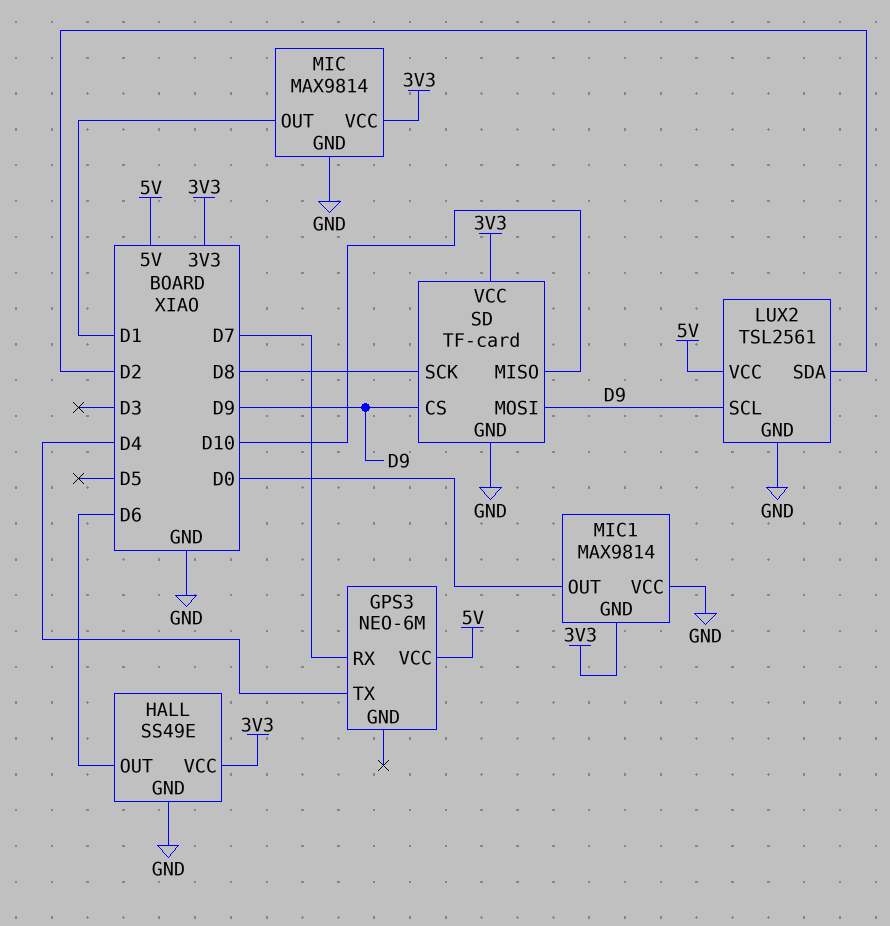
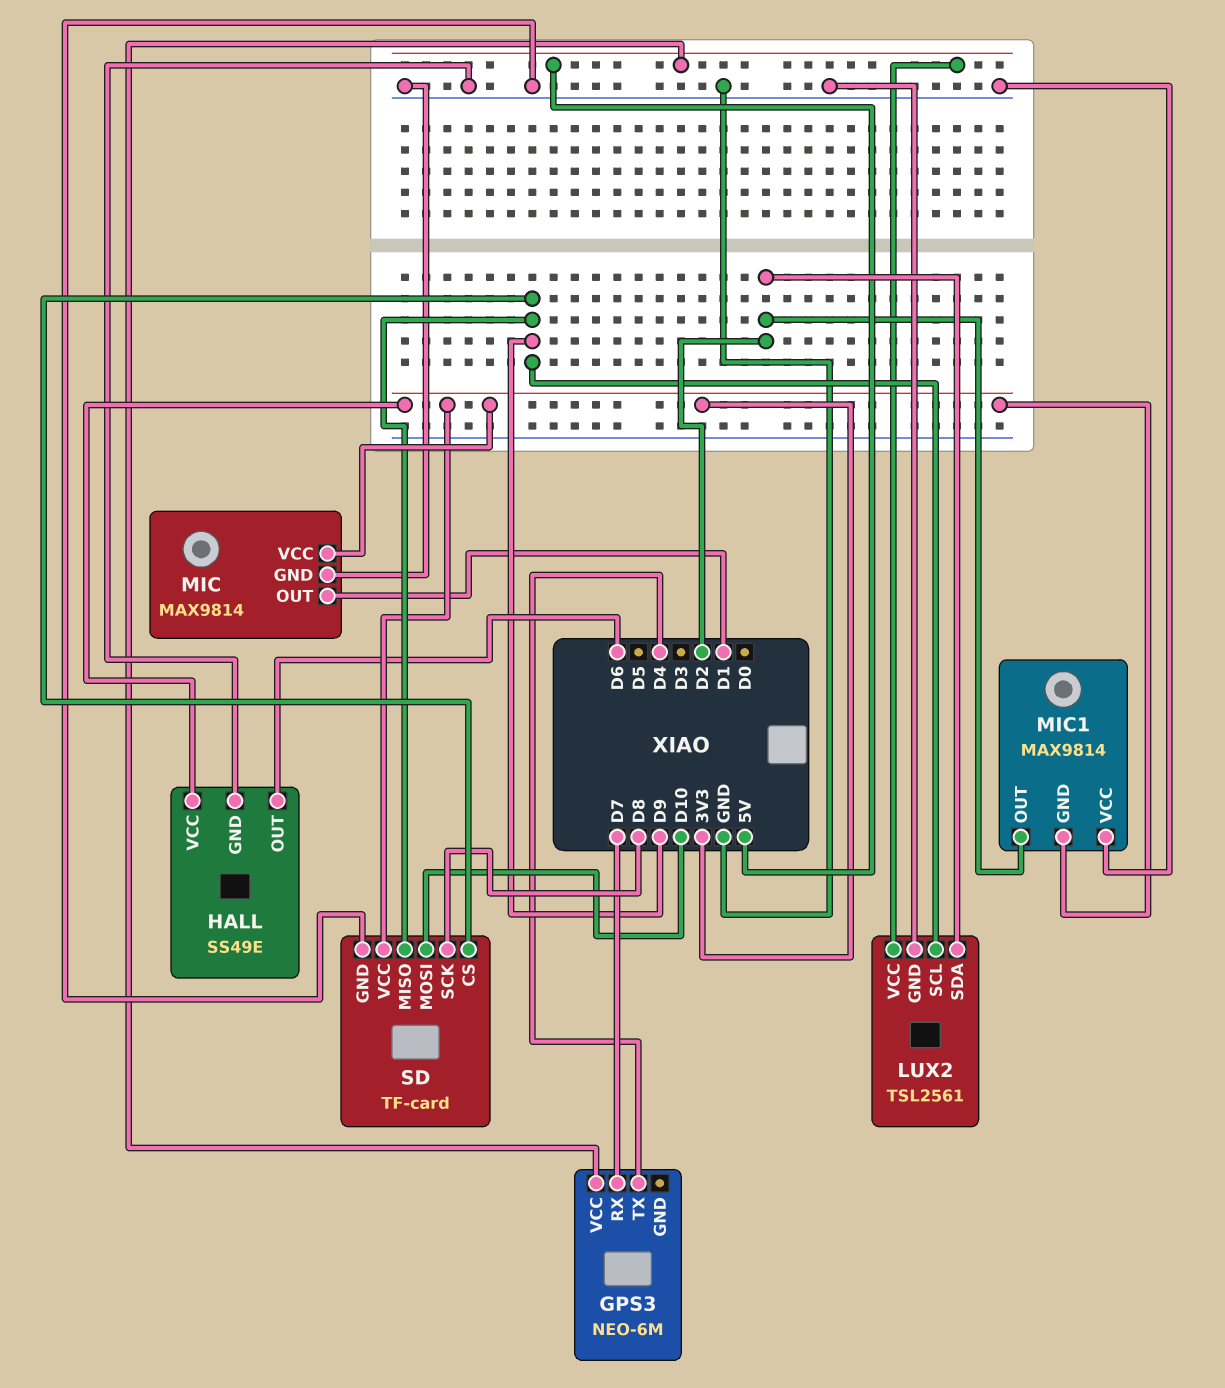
MIC1 pin OUT: D0 -> D2
SD pin MISO: D10 -> D9
SD pin MOSI: D9 -> D10

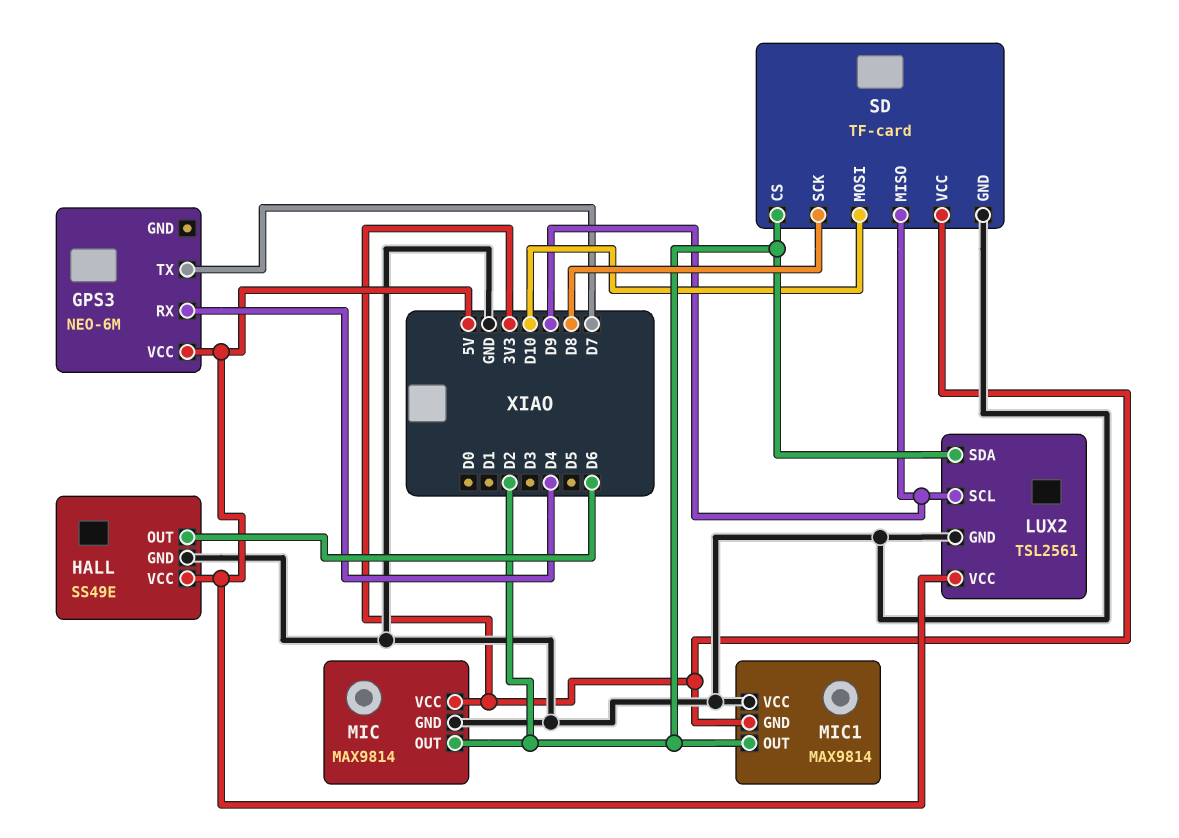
GPS3 pin RX: D7 -> D4
GPS3 pin TX: D4 -> D7
HALL pin VCC: 3V3 -> 5V
MIC pin OUT: D1 -> D2
SD pin CS: D9 -> D2

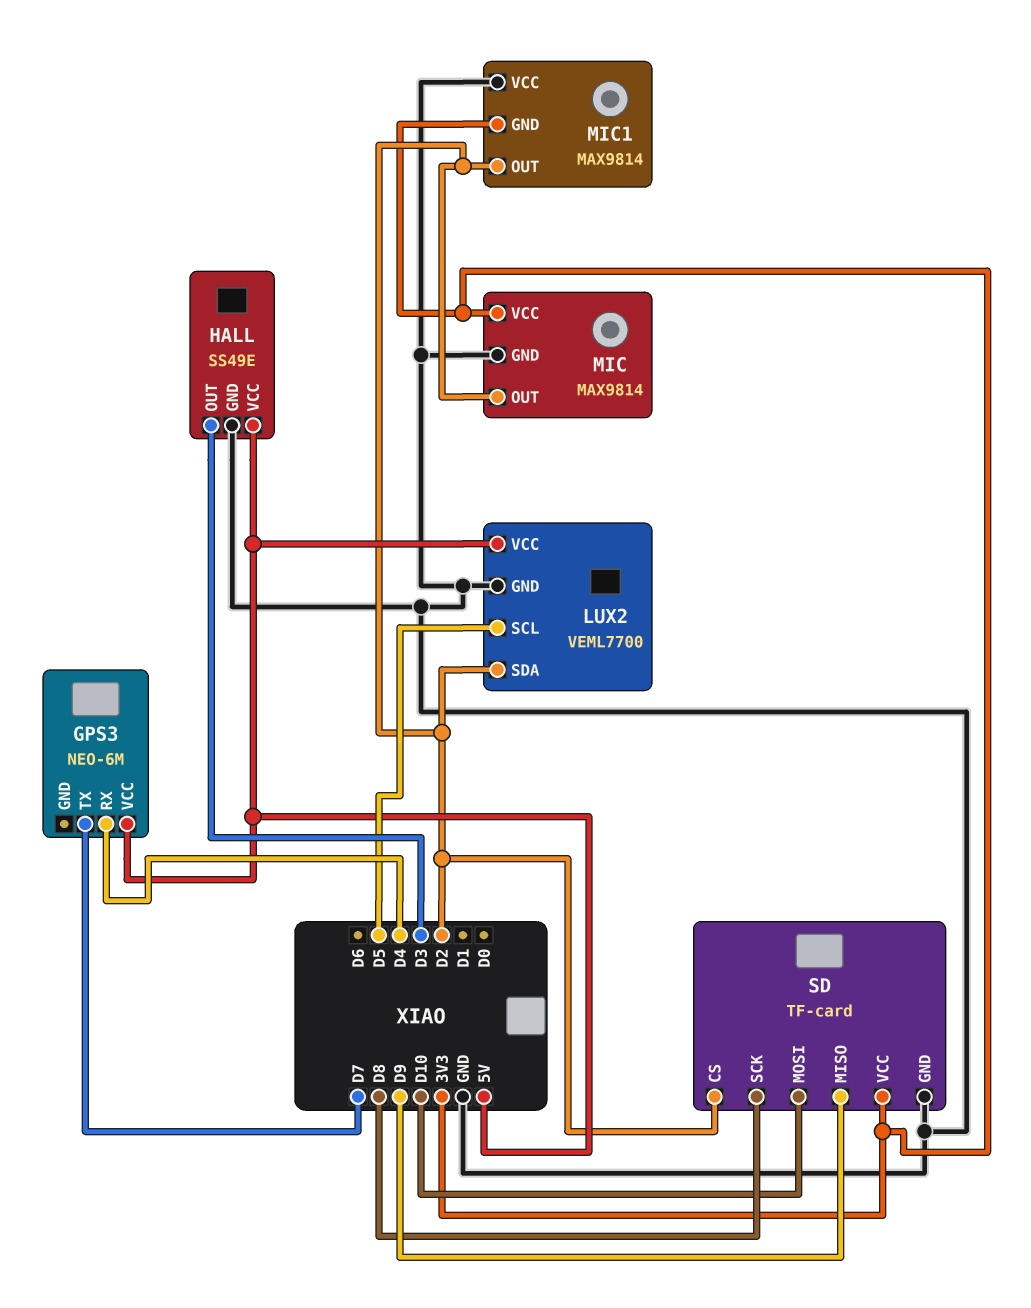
HALL pin OUT: D6 -> D3
LUX2: TSL2561 -> VEML7700
LUX2 pin SCL: D9 -> D5

